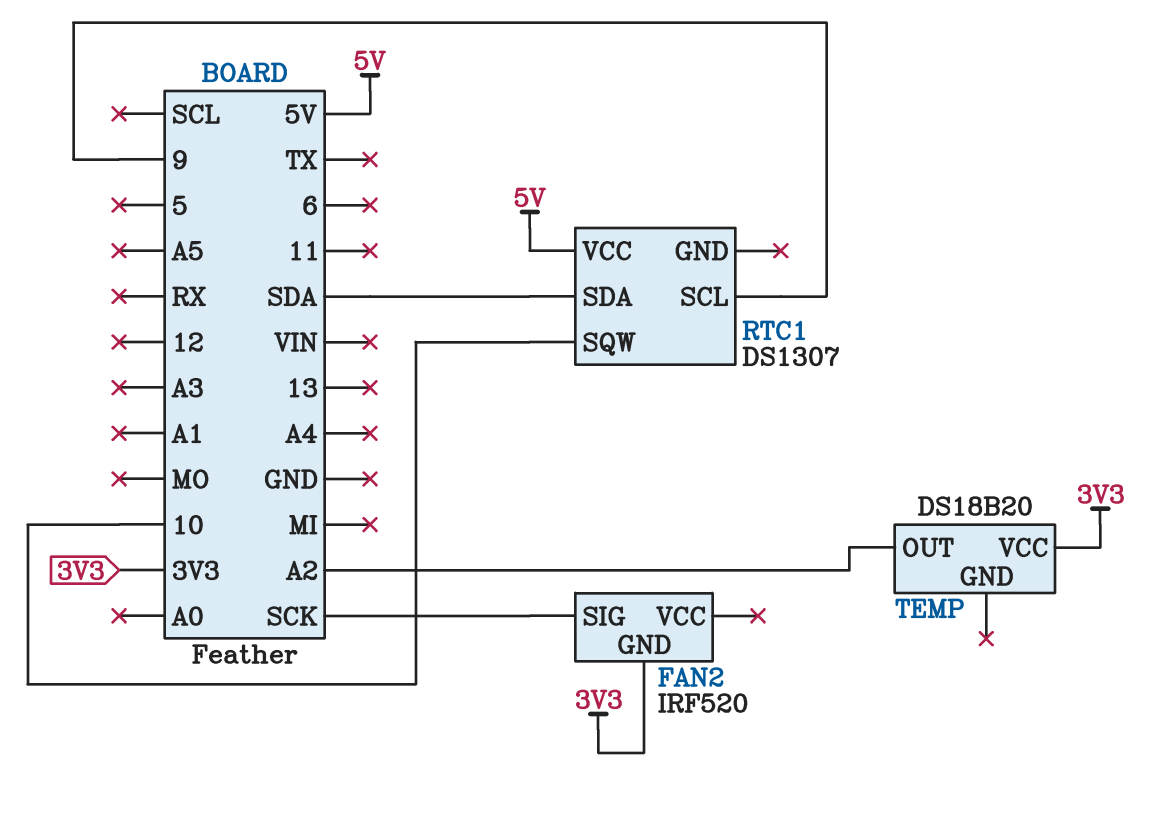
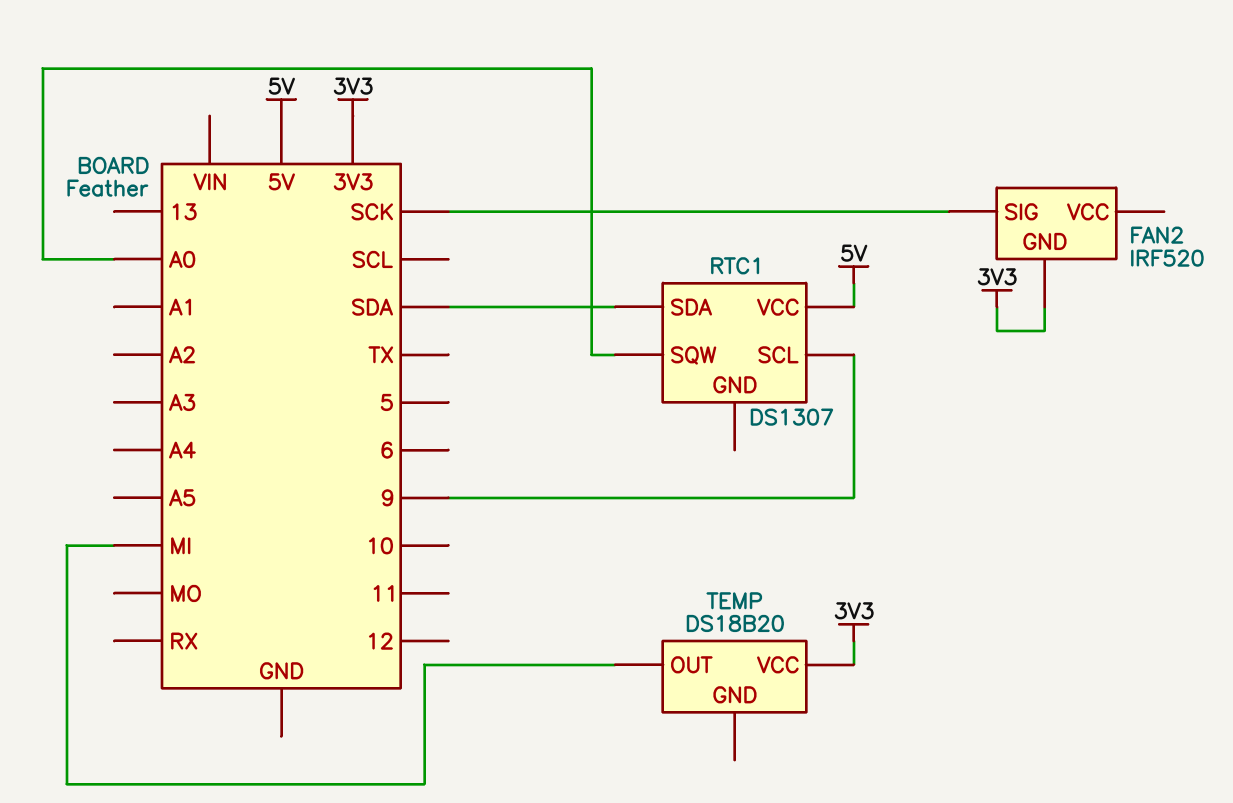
RTC1 pin SQW: 10 -> A0
TEMP pin OUT: A2 -> MI

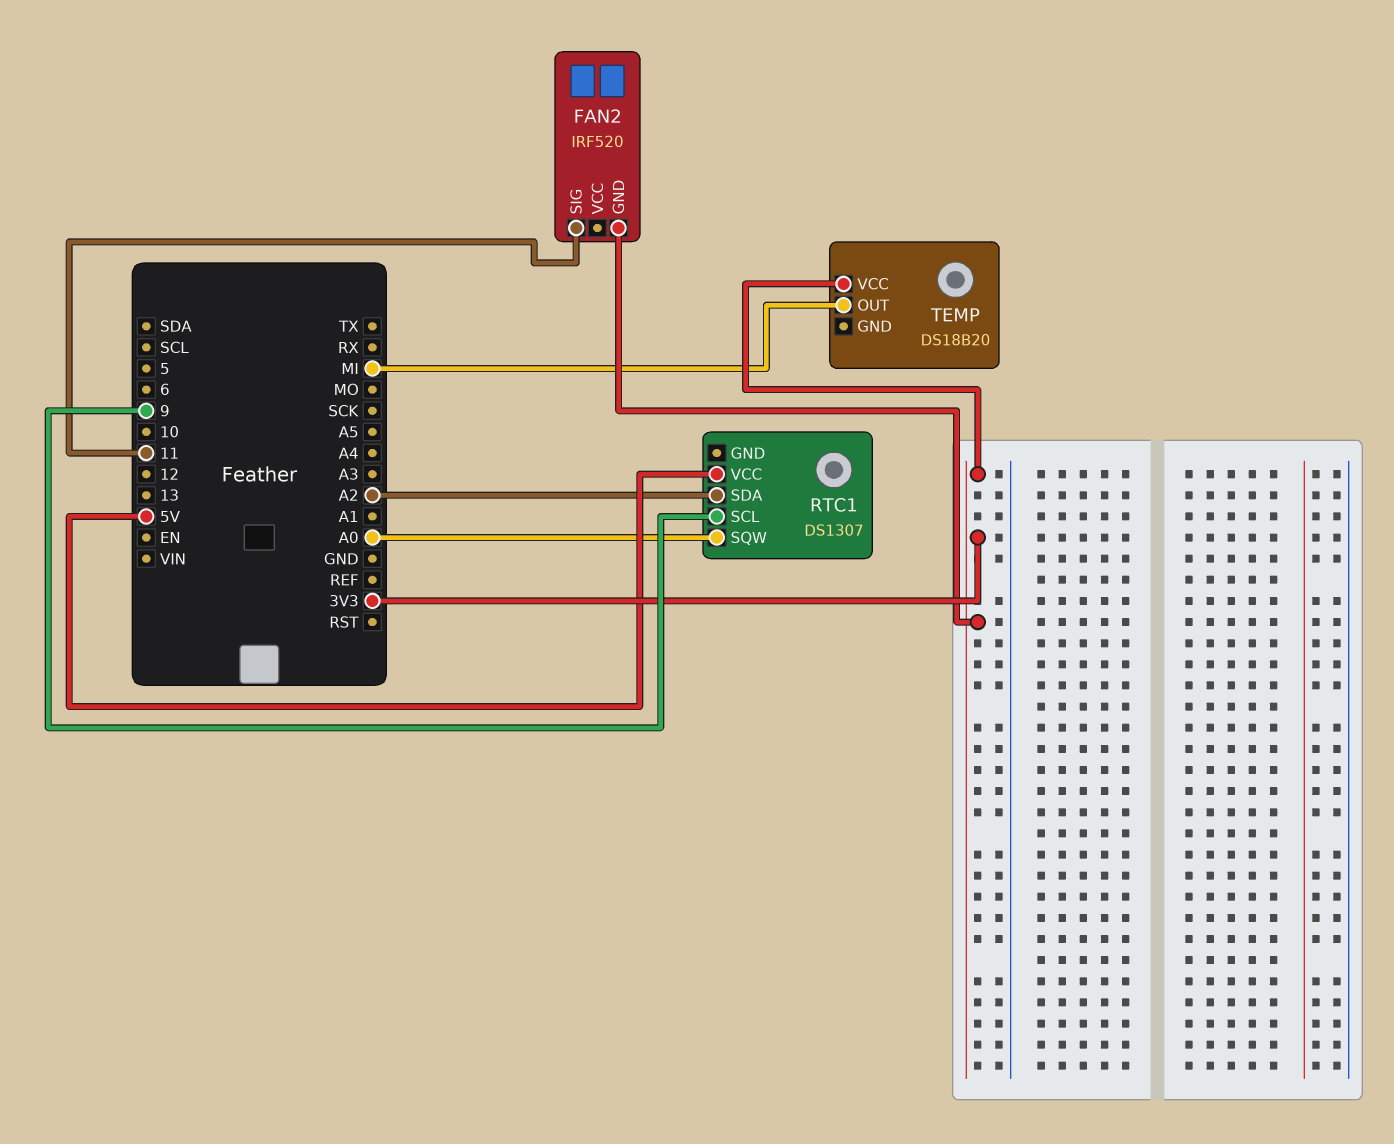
FAN2 pin SIG: SCK -> 11
RTC1 pin SDA: SDA -> A2

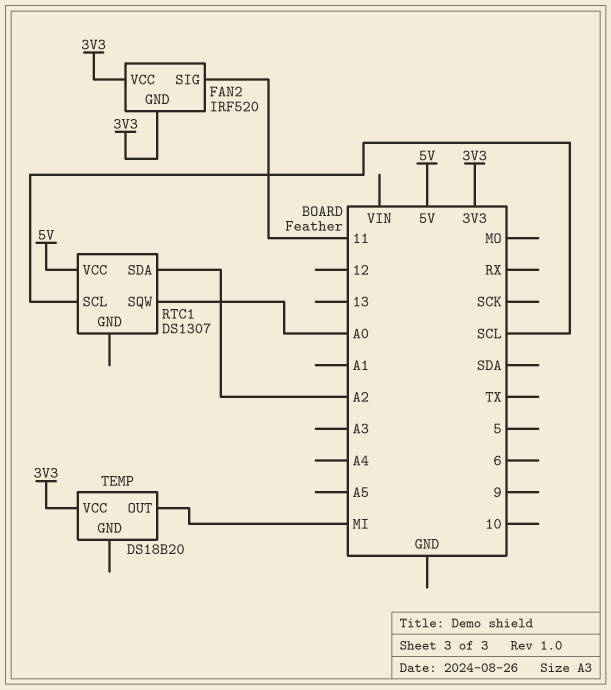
FAN2 pin VCC: none -> 3V3
RTC1 pin SCL: 9 -> SCL

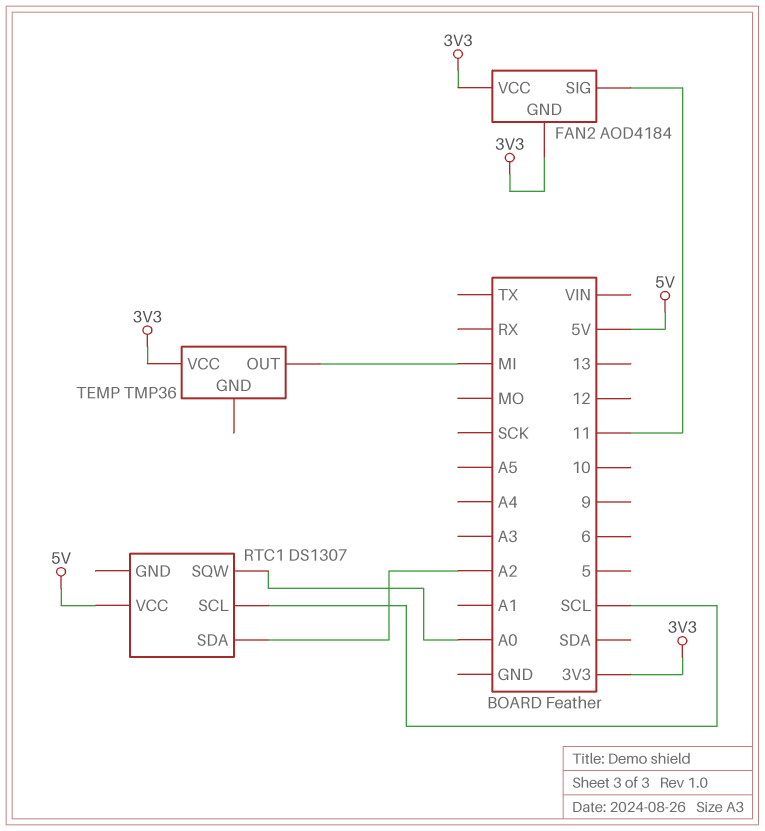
FAN2: IRF520 -> AOD4184
TEMP: DS18B20 -> TMP36

